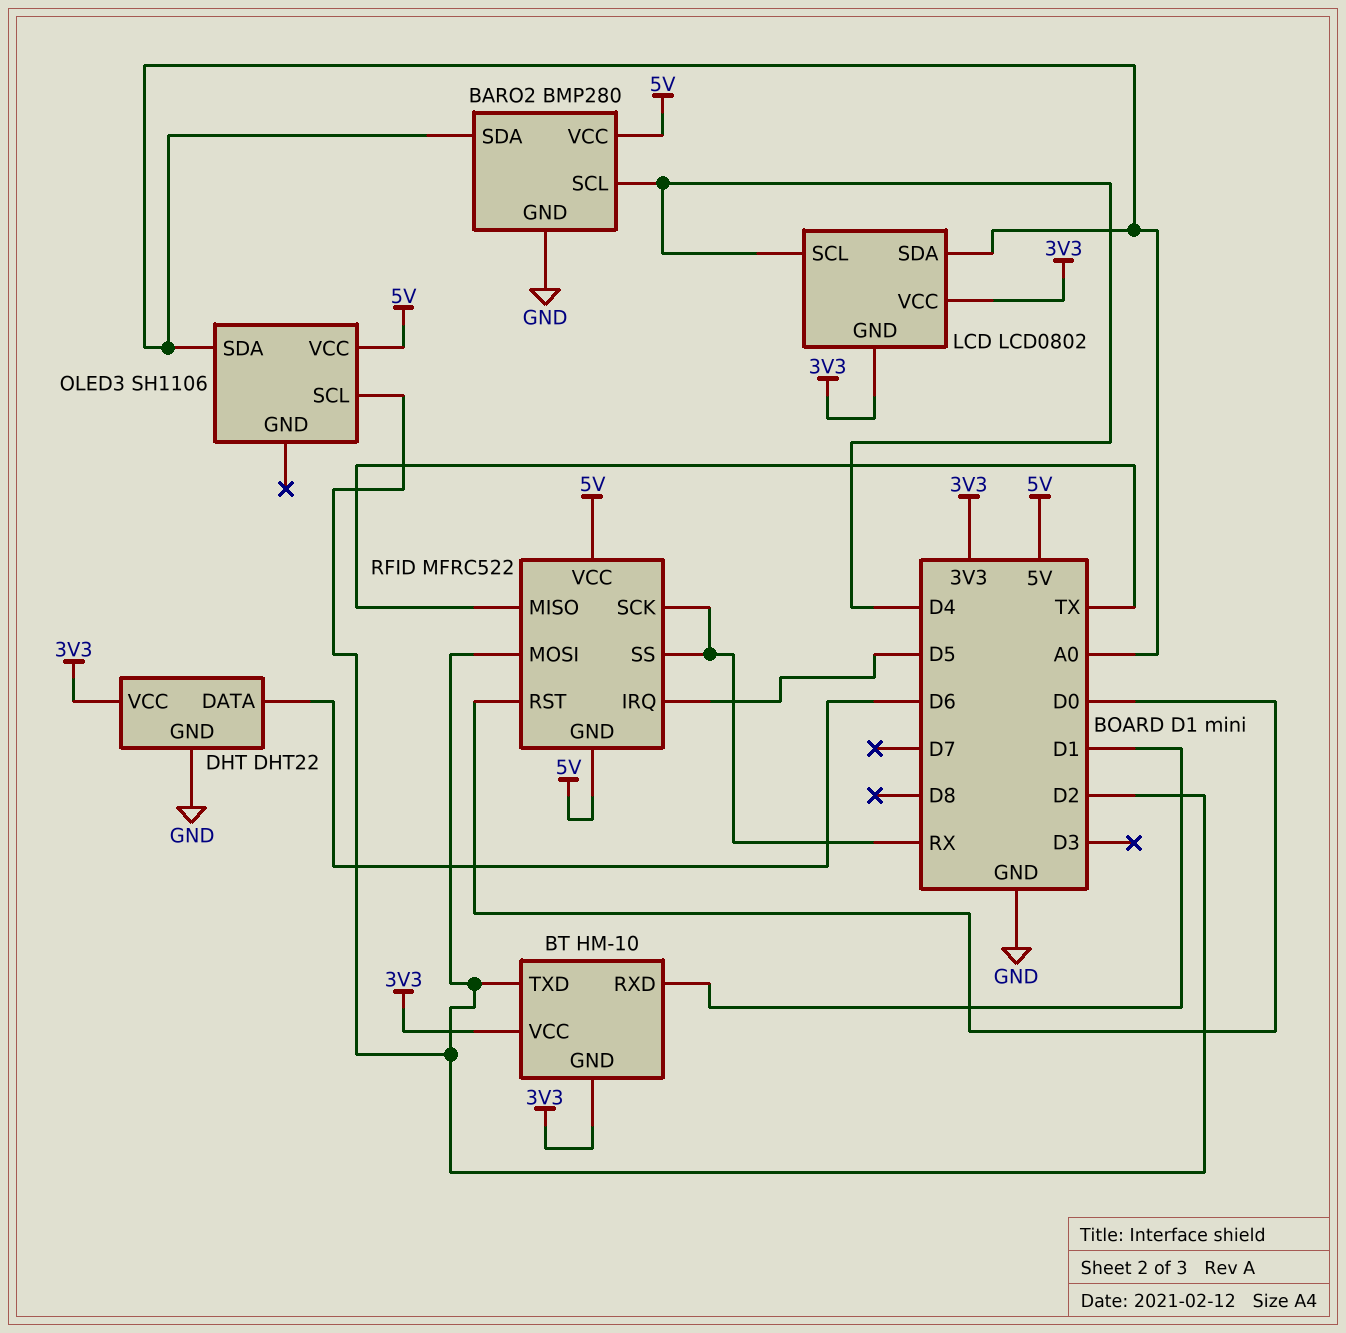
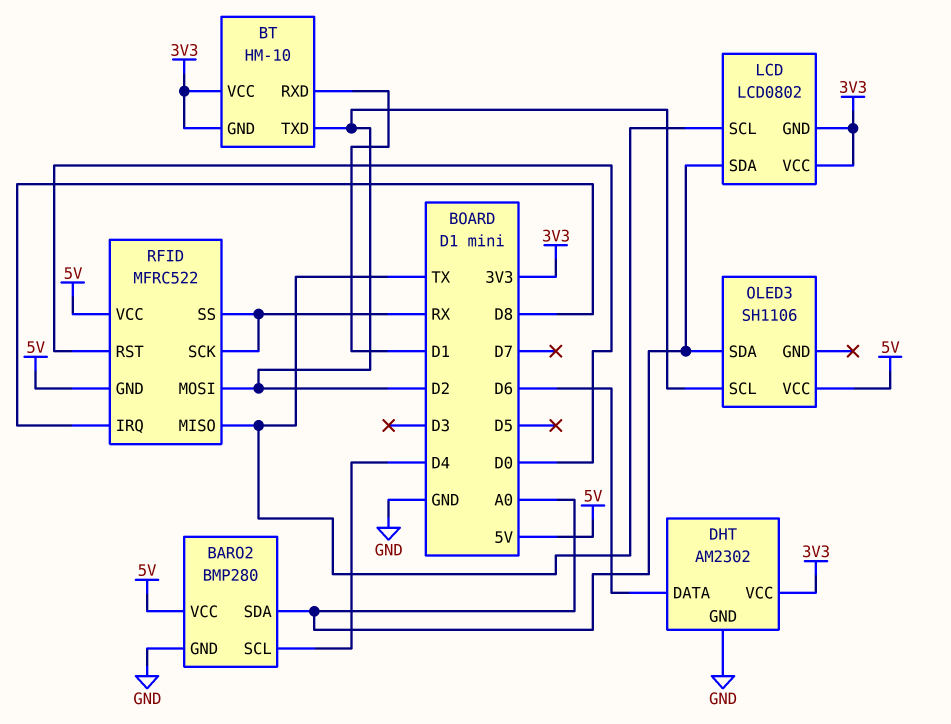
DHT: DHT22 -> AM2302
LCD pin SCL: D4 -> TX
RFID pin IRQ: D5 -> D8

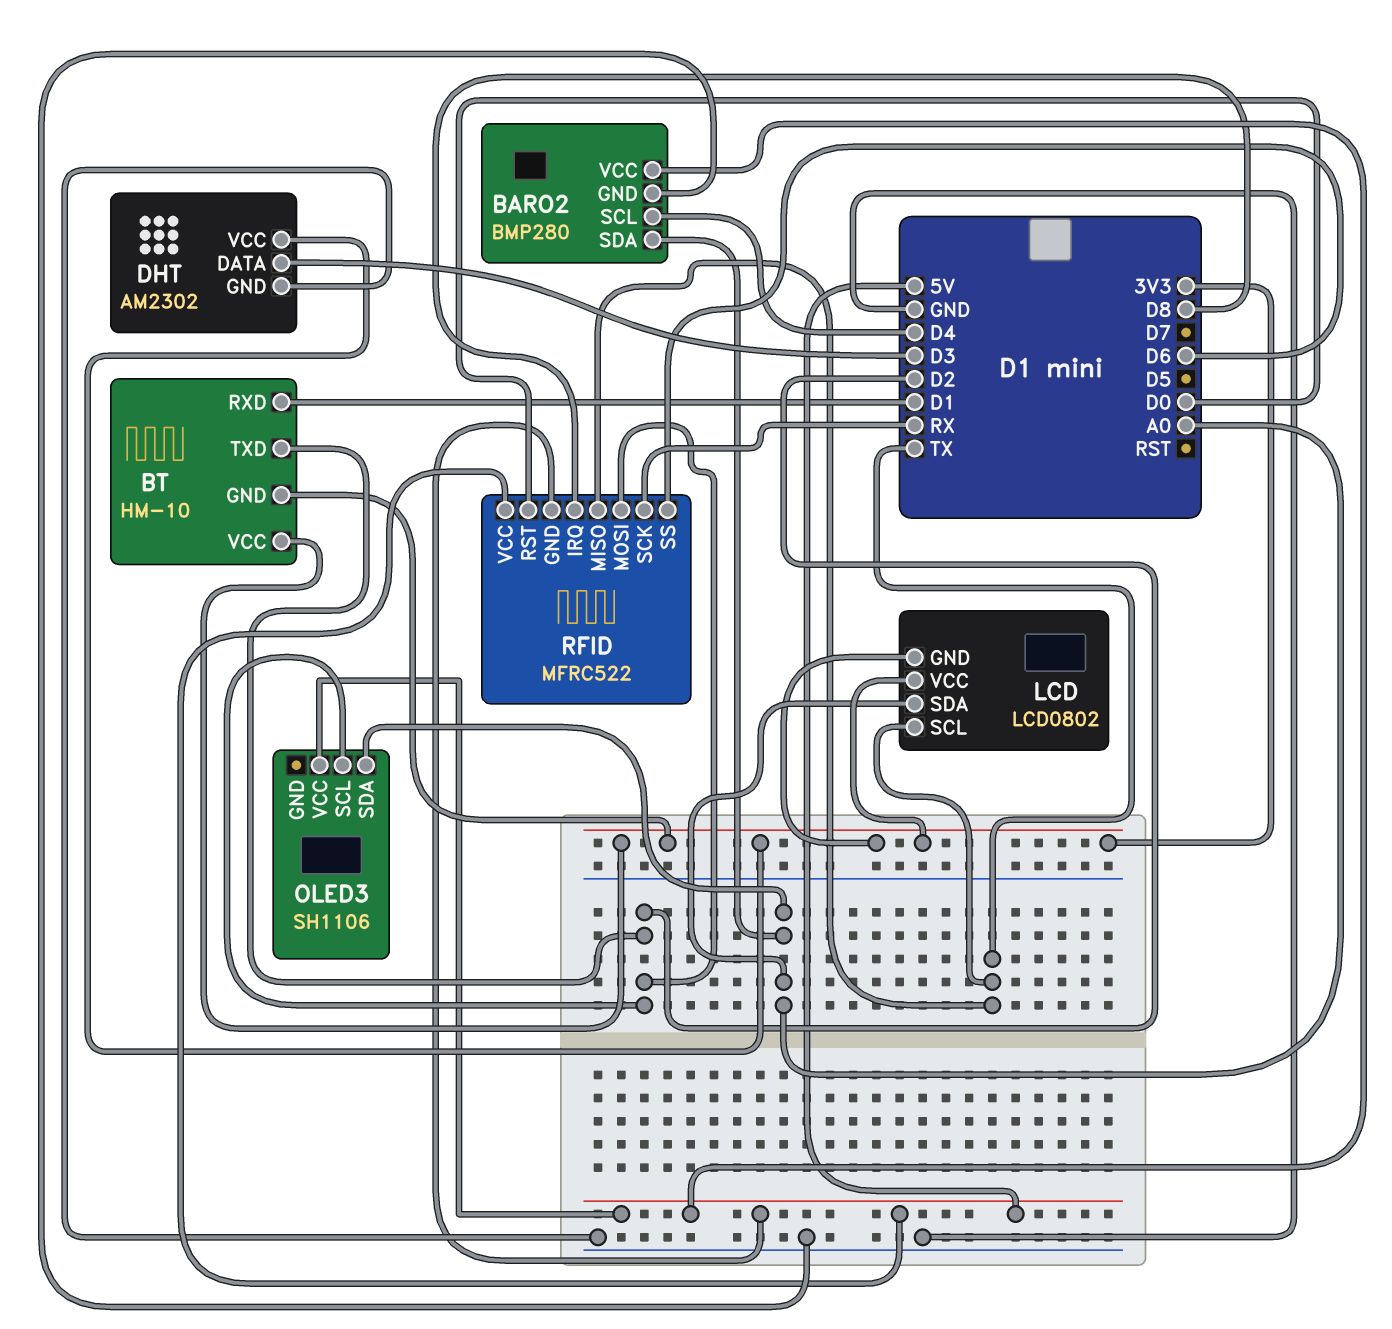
DHT pin DATA: D6 -> D3
RFID pin SS: RX -> D6

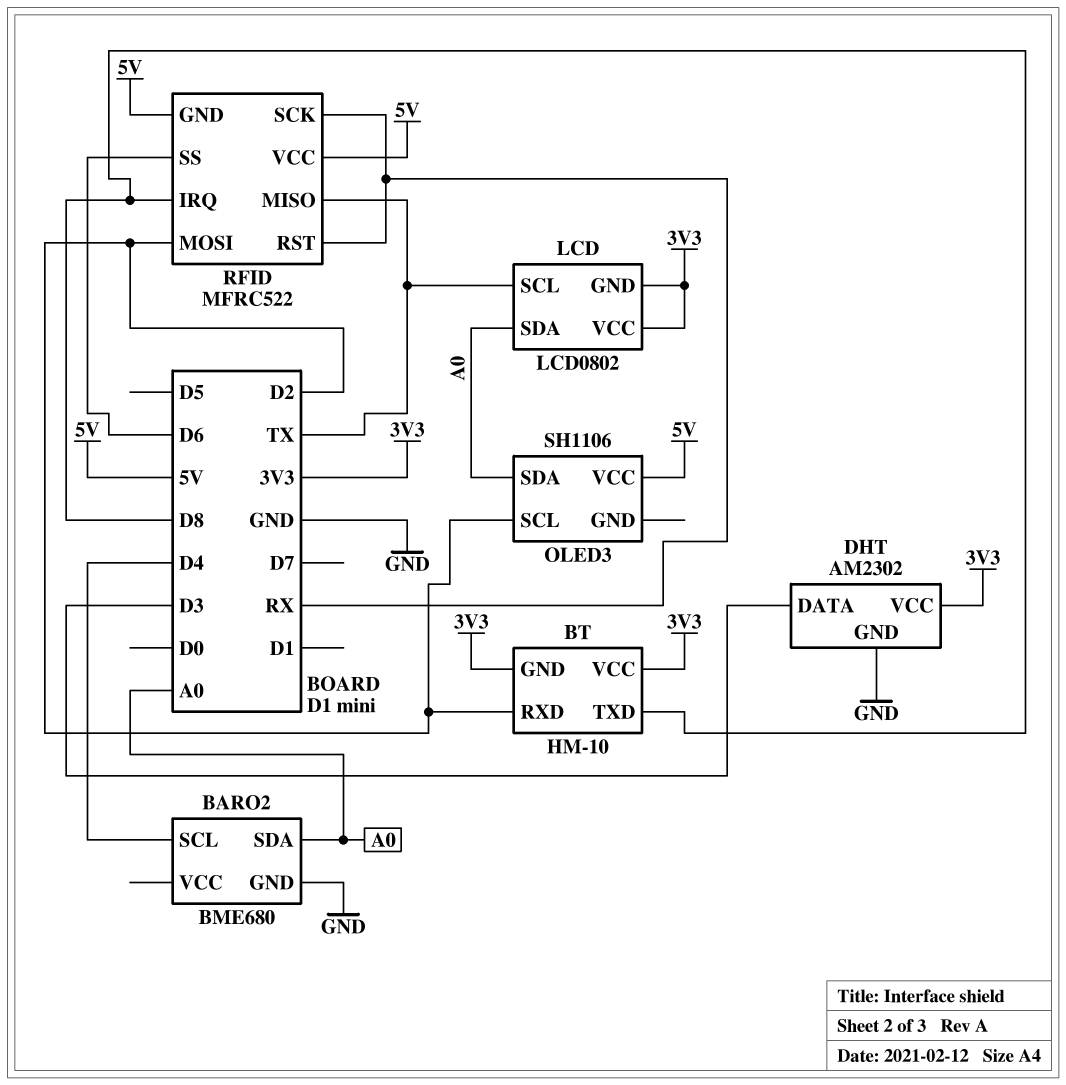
BARO2: BMP280 -> BME680
BARO2 pin VCC: 5V -> none
BT pin RXD: D1 -> D2
BT pin TXD: D2 -> D8
RFID pin RST: D0 -> RX

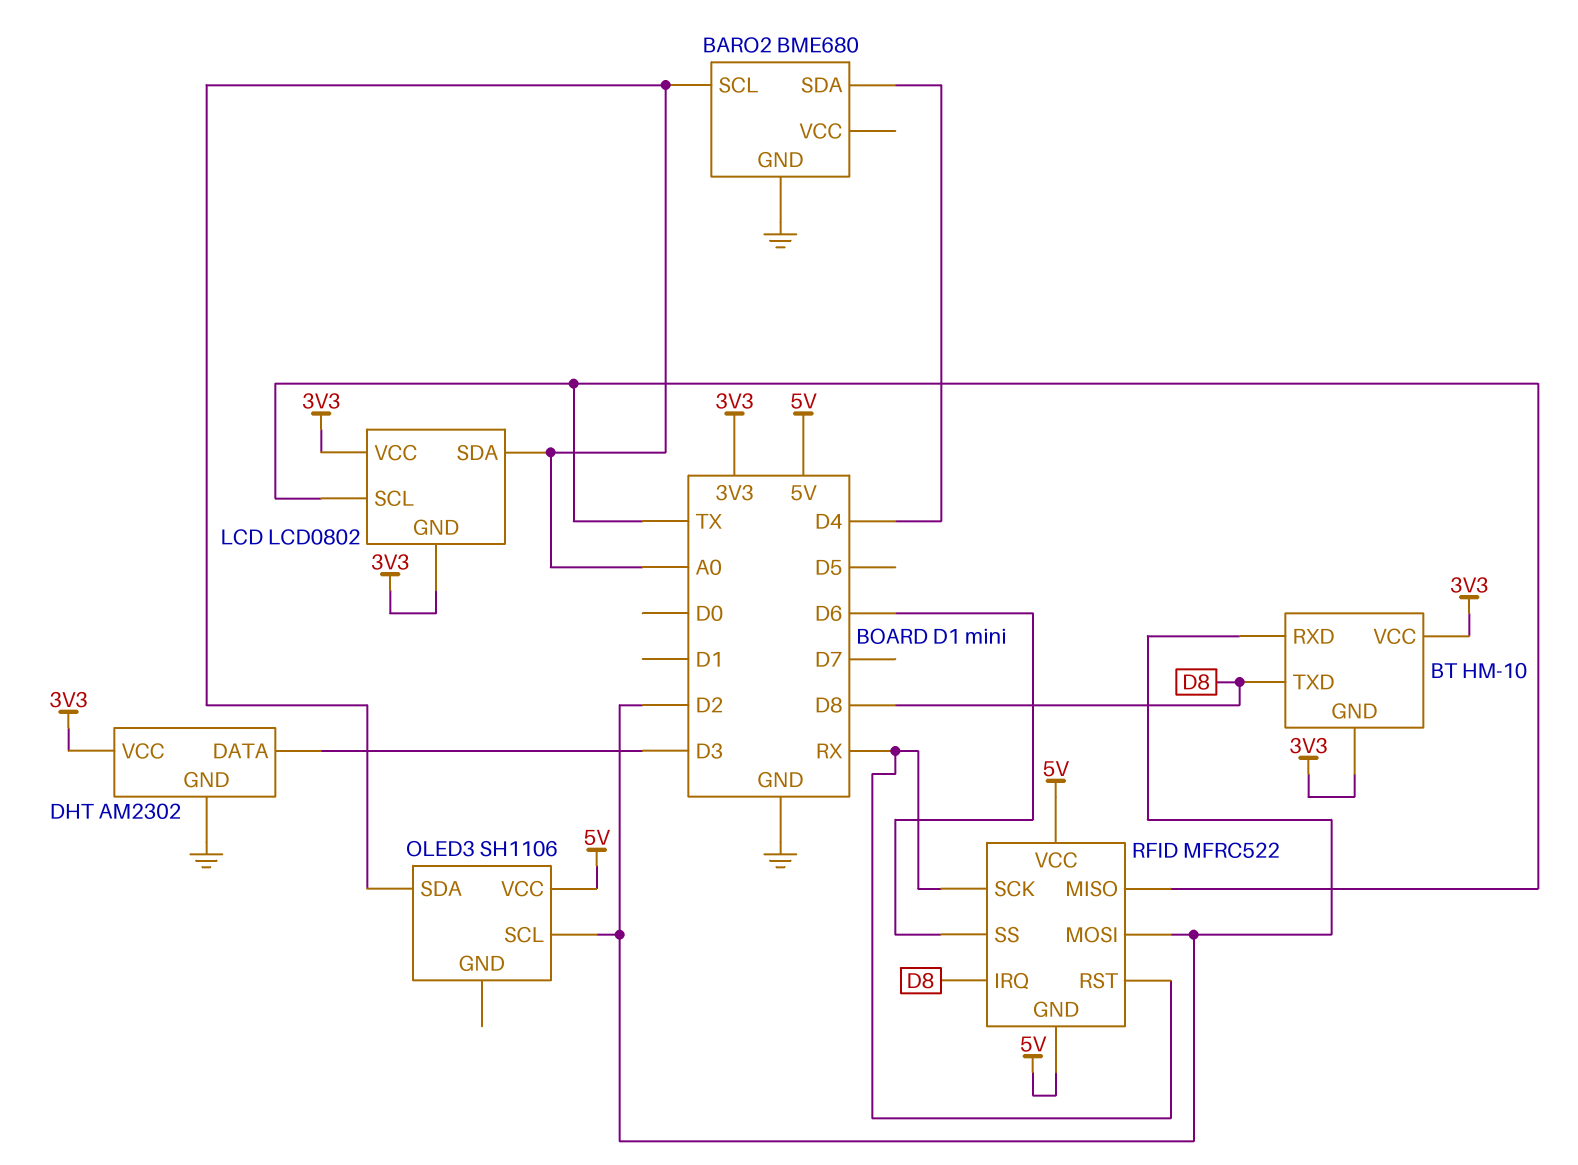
BARO2 pin SCL: D4 -> A0
BARO2 pin SDA: A0 -> D4

